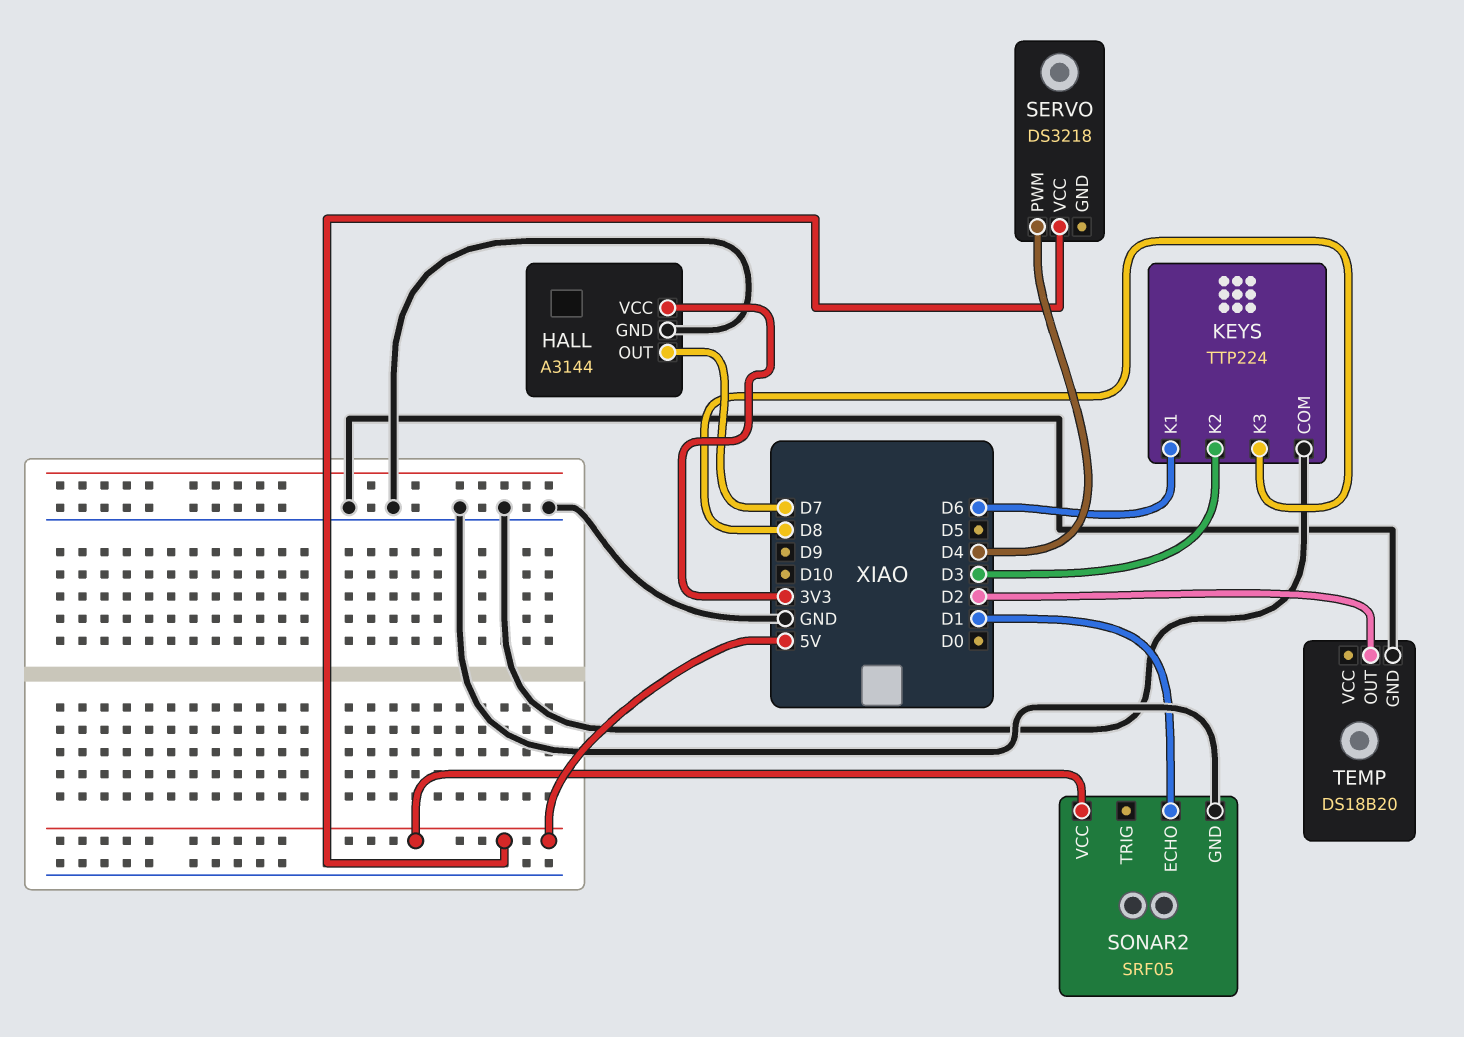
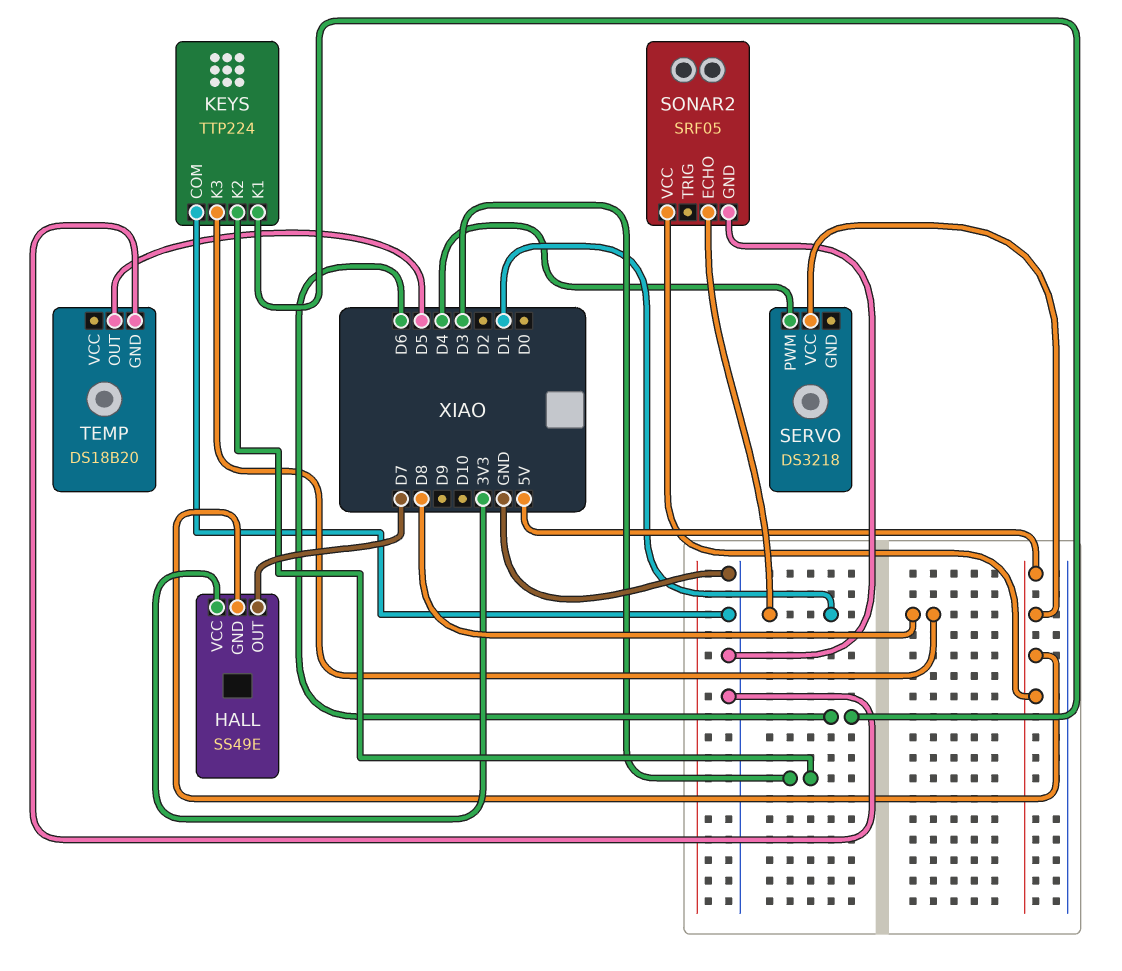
HALL: A3144 -> SS49E
HALL pin GND: GND -> 5V
TEMP pin OUT: D2 -> D5

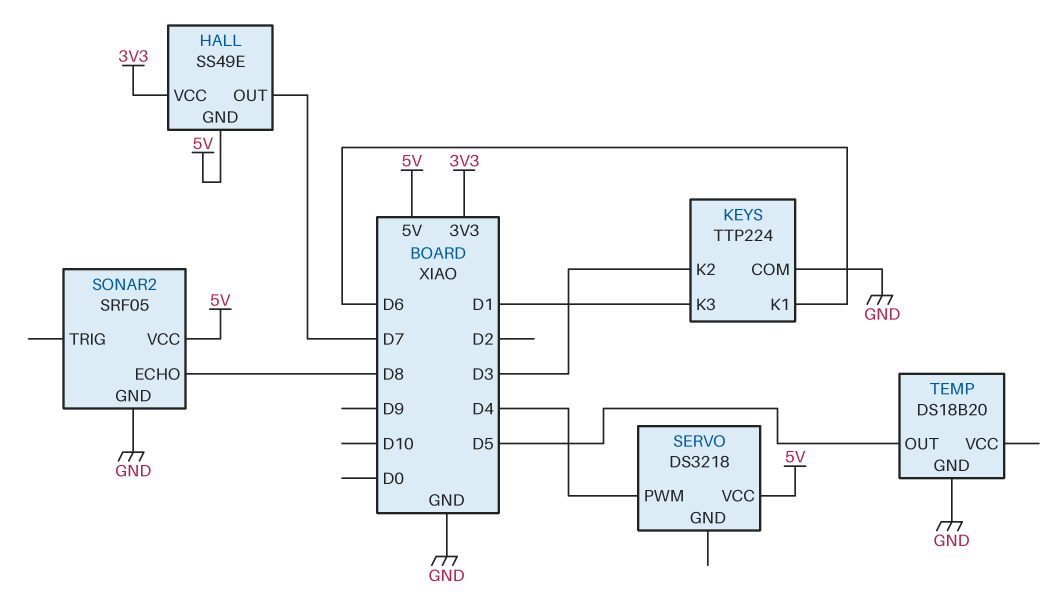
KEYS pin K3: D8 -> D1
SONAR2 pin ECHO: D1 -> D8

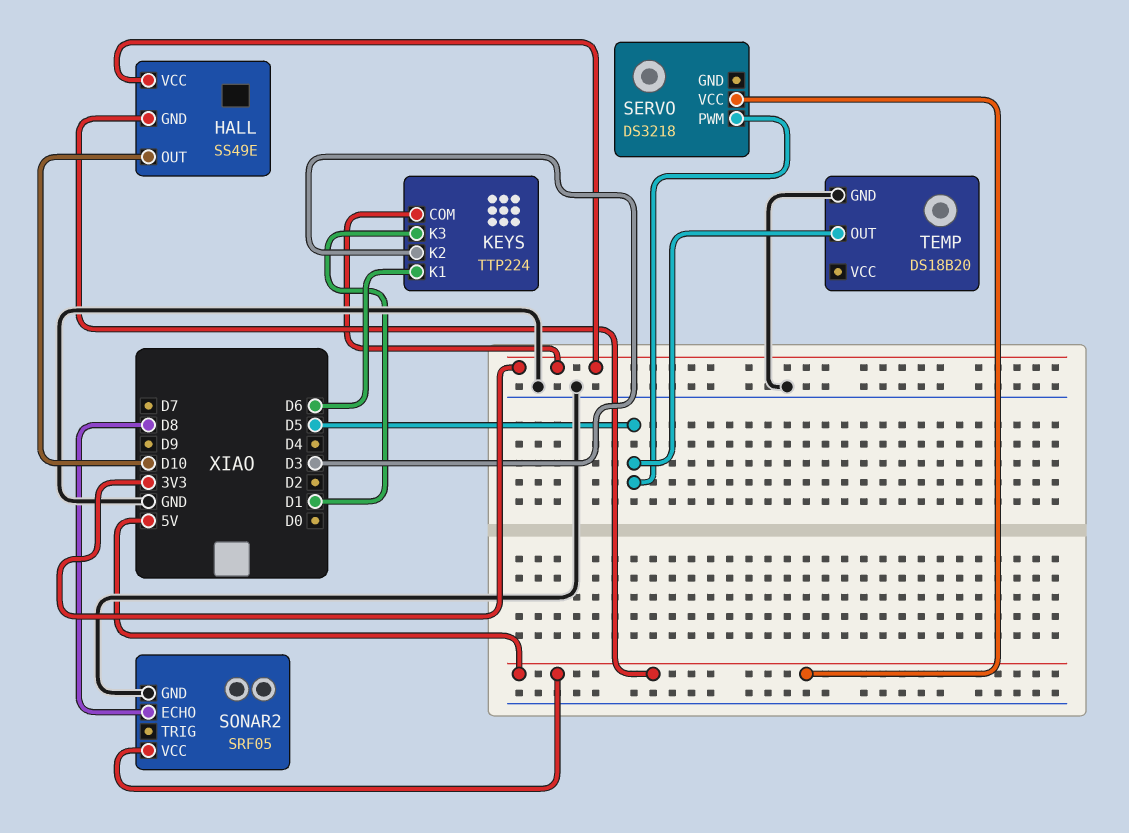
HALL pin OUT: D7 -> D10
KEYS pin COM: GND -> 3V3
SERVO pin PWM: D4 -> D5

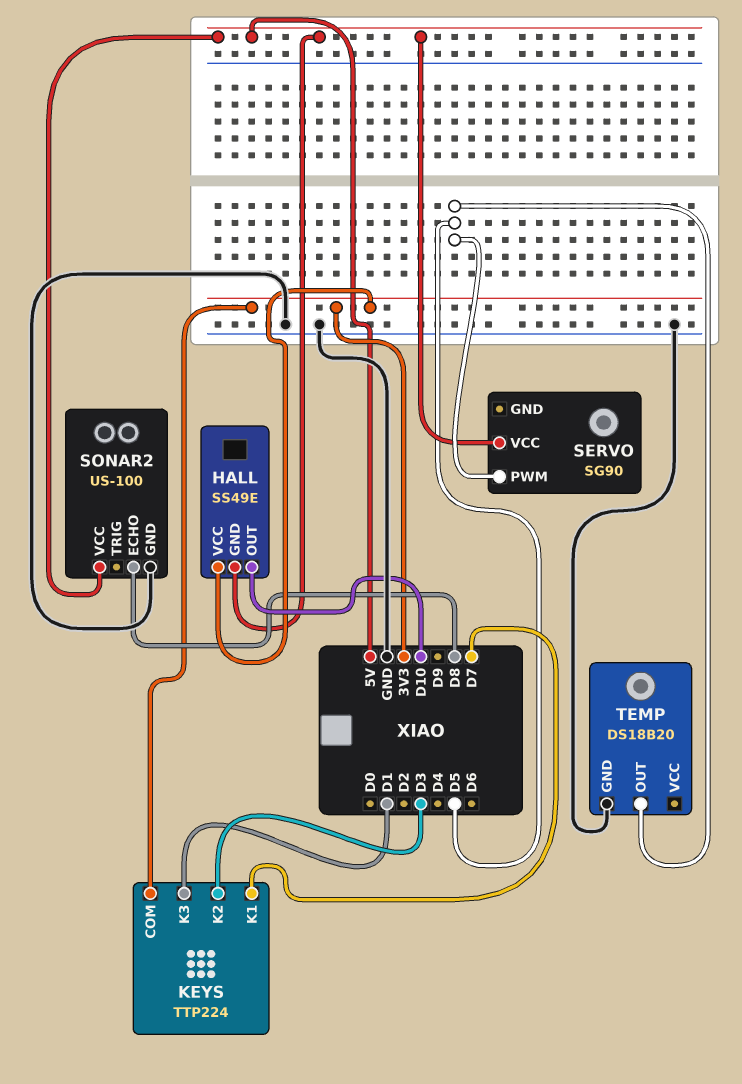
KEYS pin K1: D6 -> D7
SERVO: DS3218 -> SG90
SONAR2: SRF05 -> US-100

